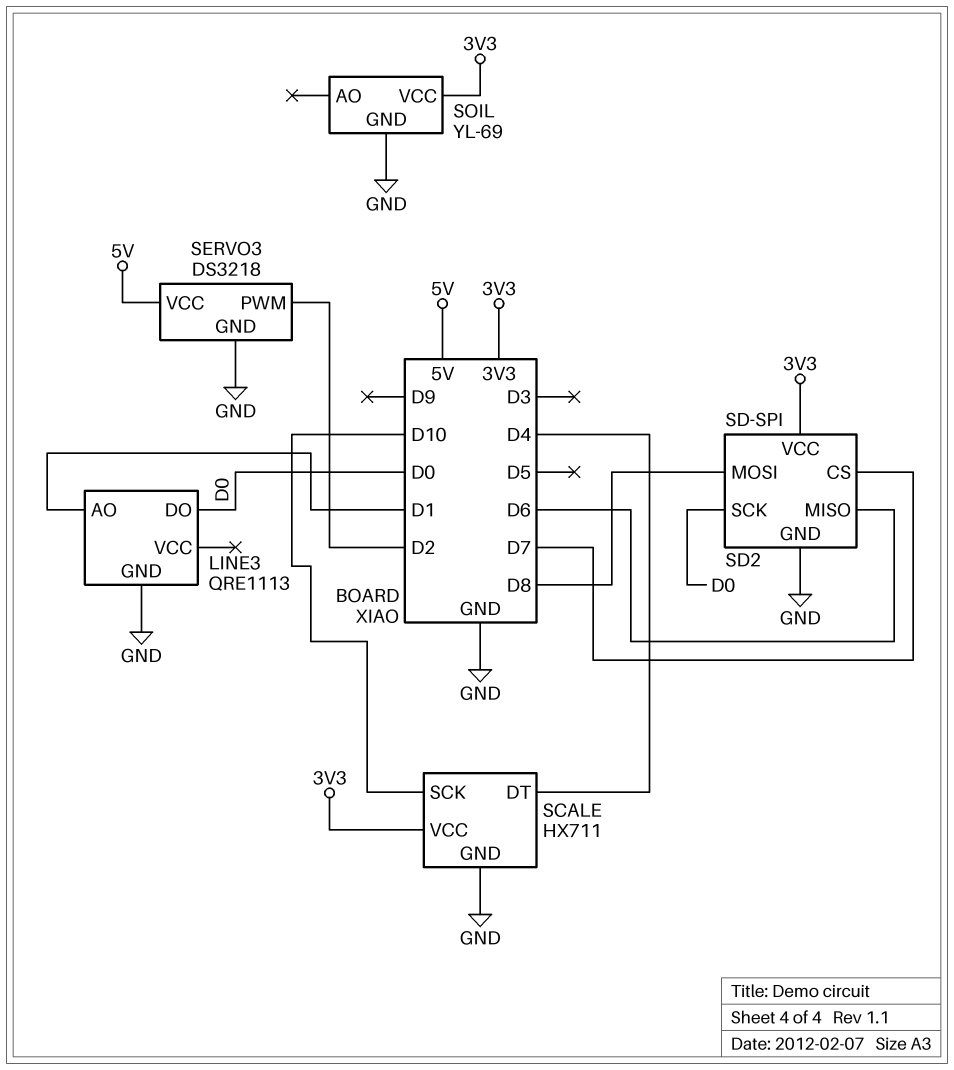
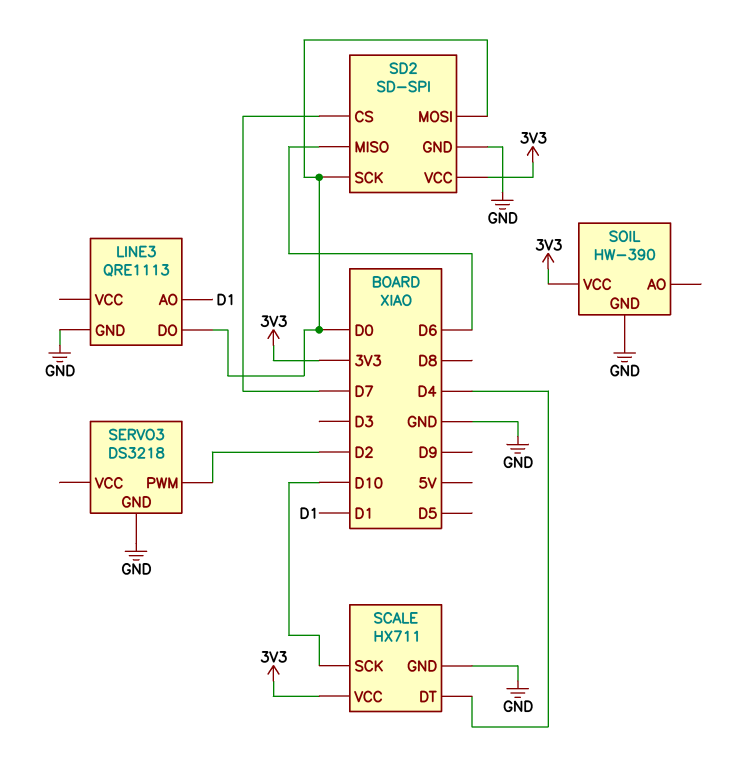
SD2 pin MOSI: D8 -> D0
SERVO3 pin VCC: 5V -> none
SOIL: YL-69 -> HW-390

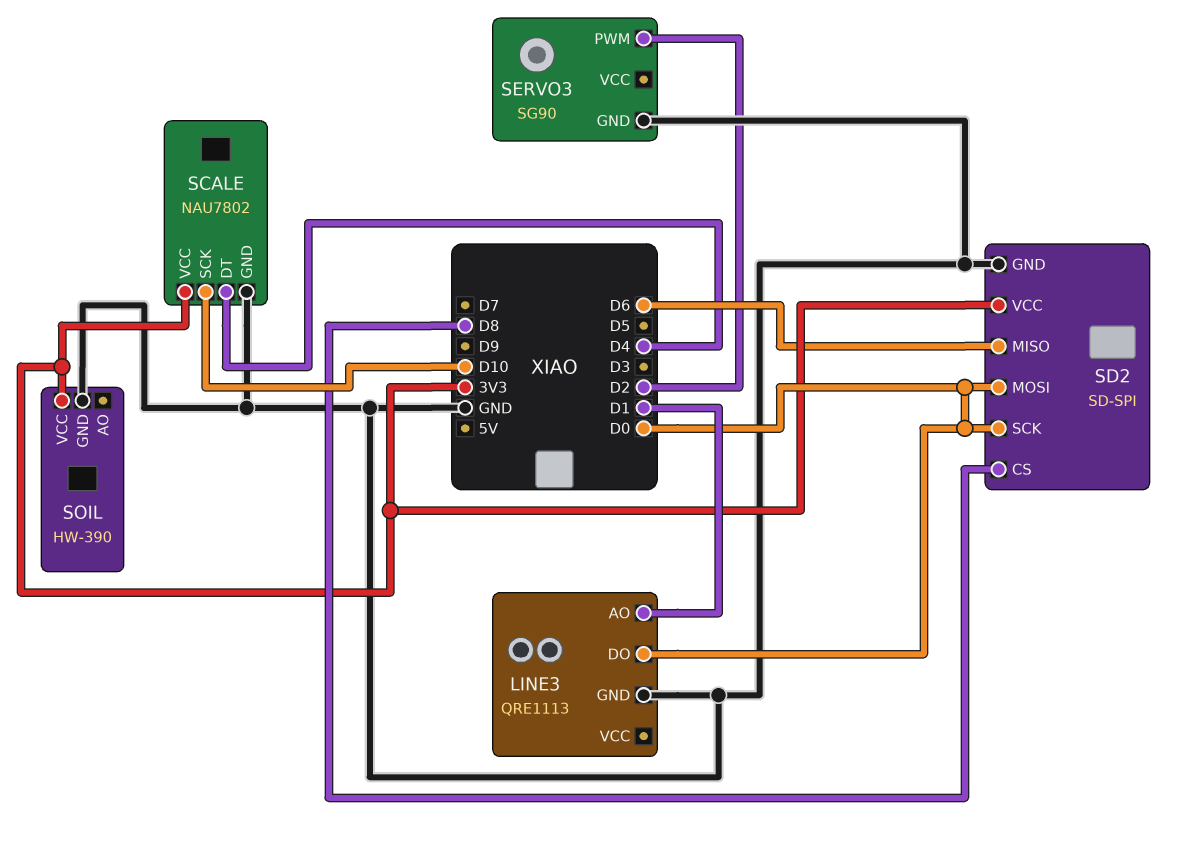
SCALE: HX711 -> NAU7802
SD2 pin CS: D7 -> D8
SERVO3: DS3218 -> SG90

